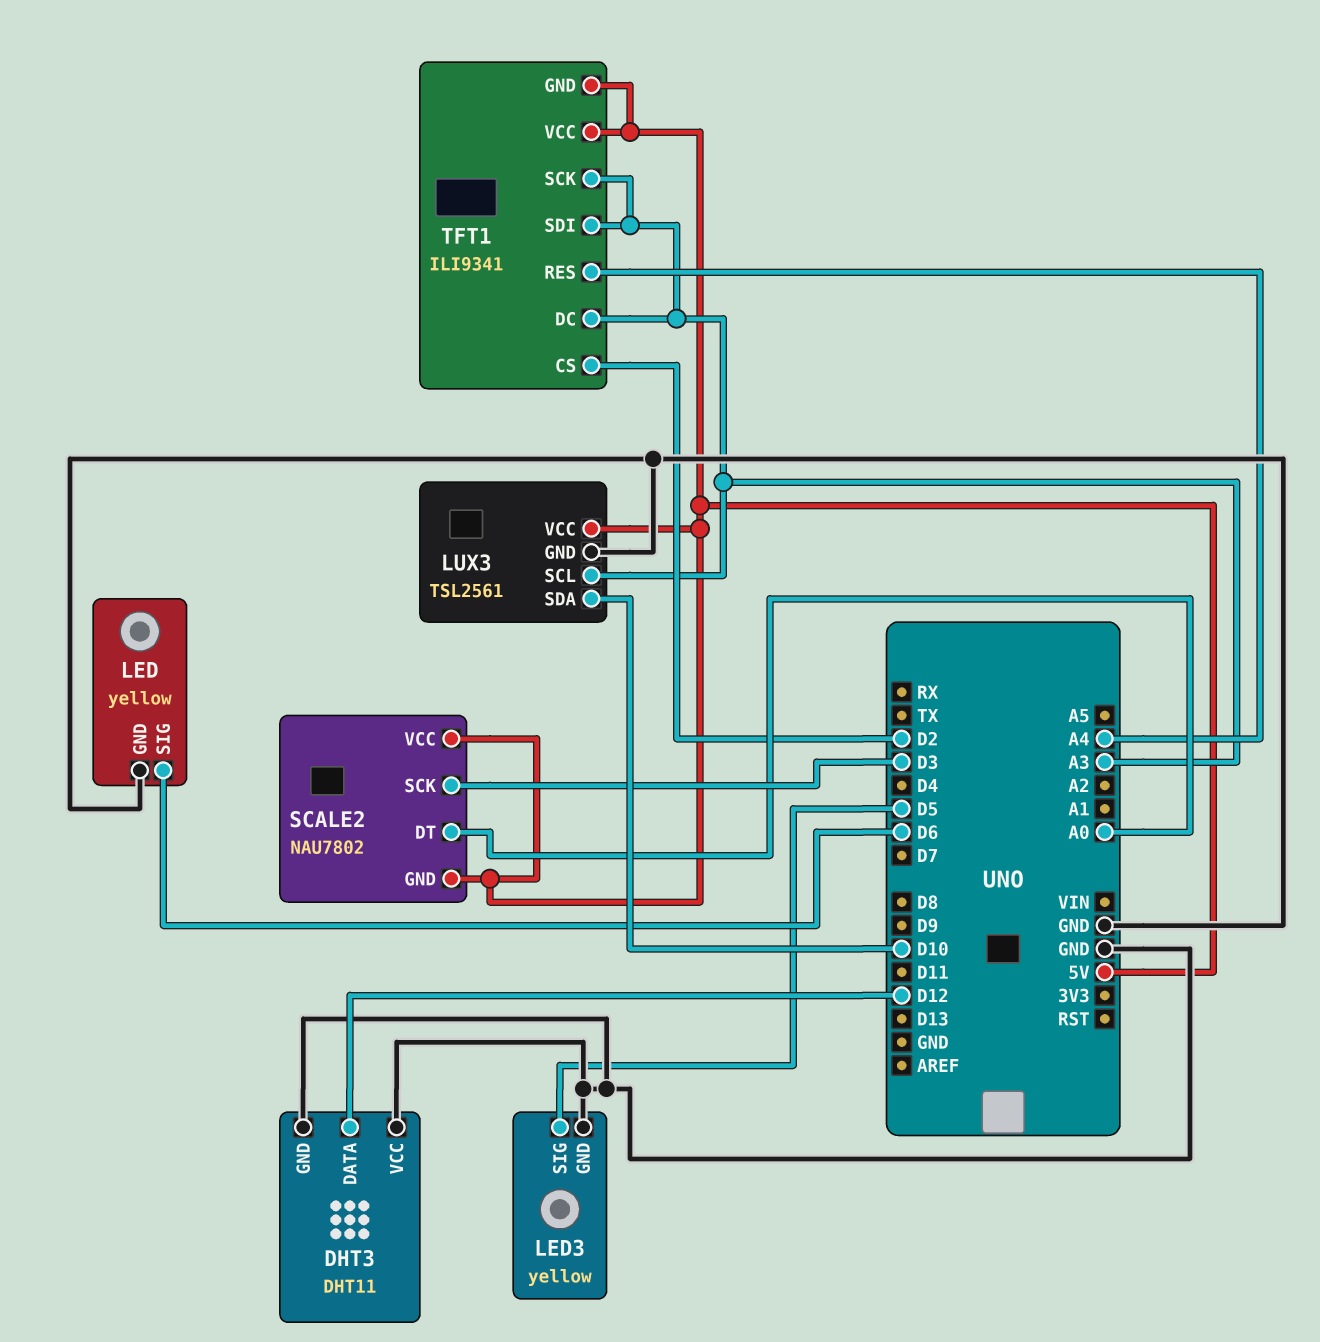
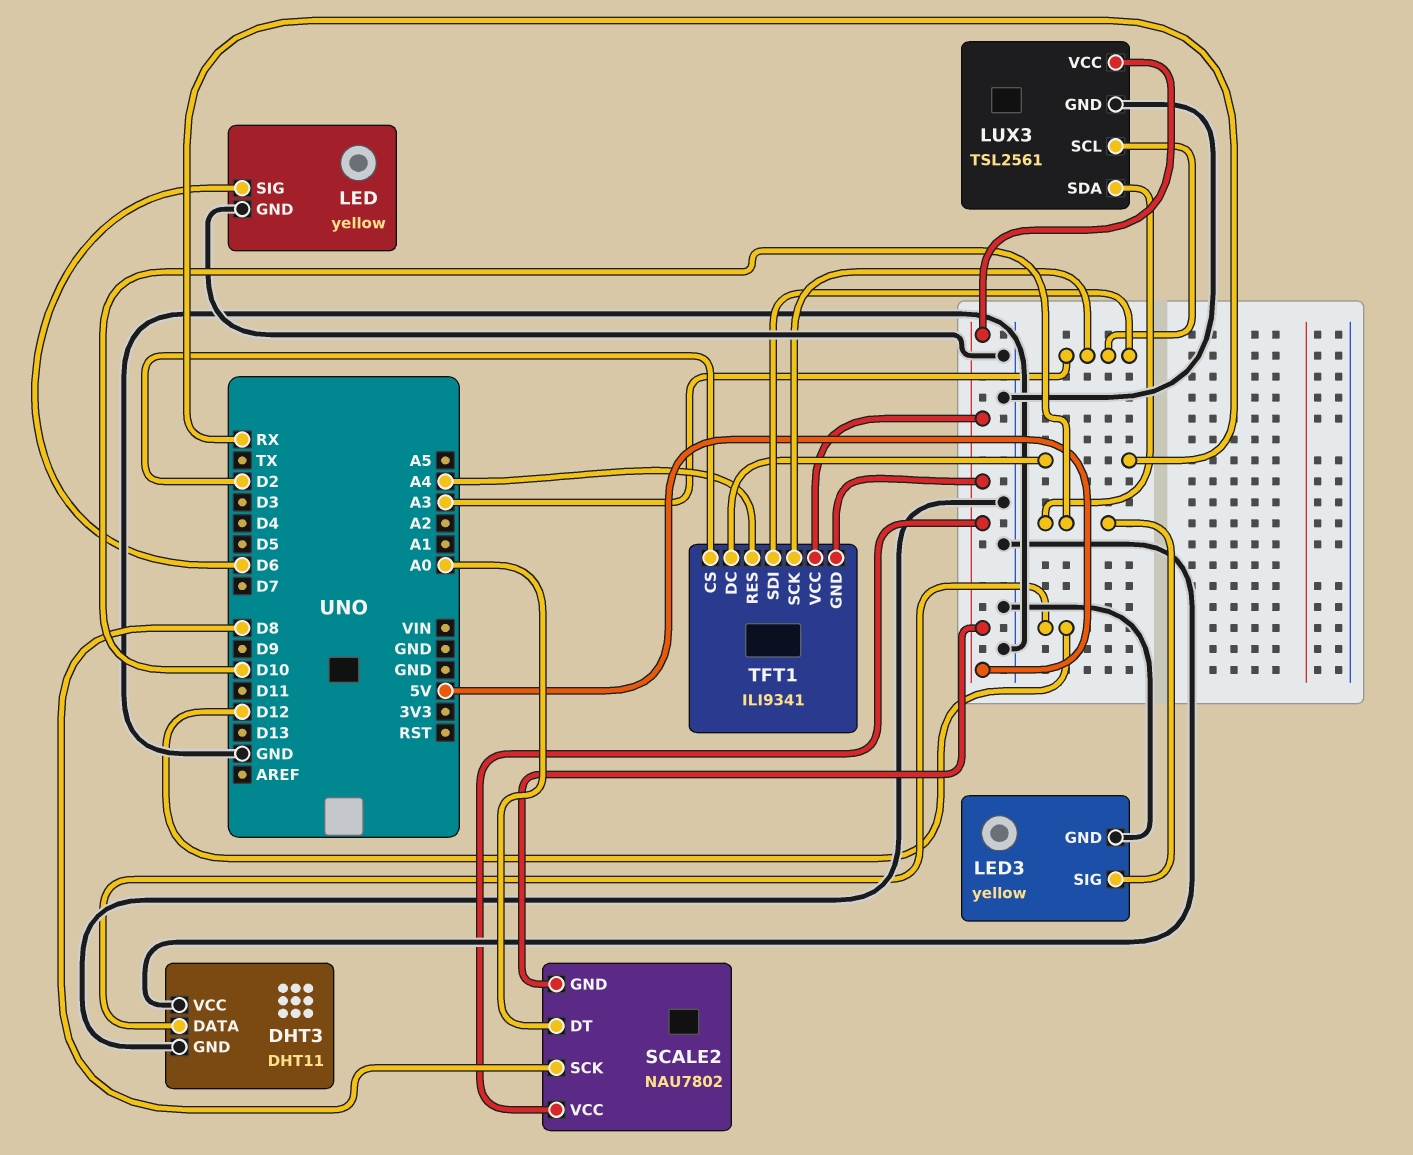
LED3 pin SIG: D5 -> D10
SCALE2 pin SCK: D3 -> D8
TFT1 pin DC: A3 -> RX

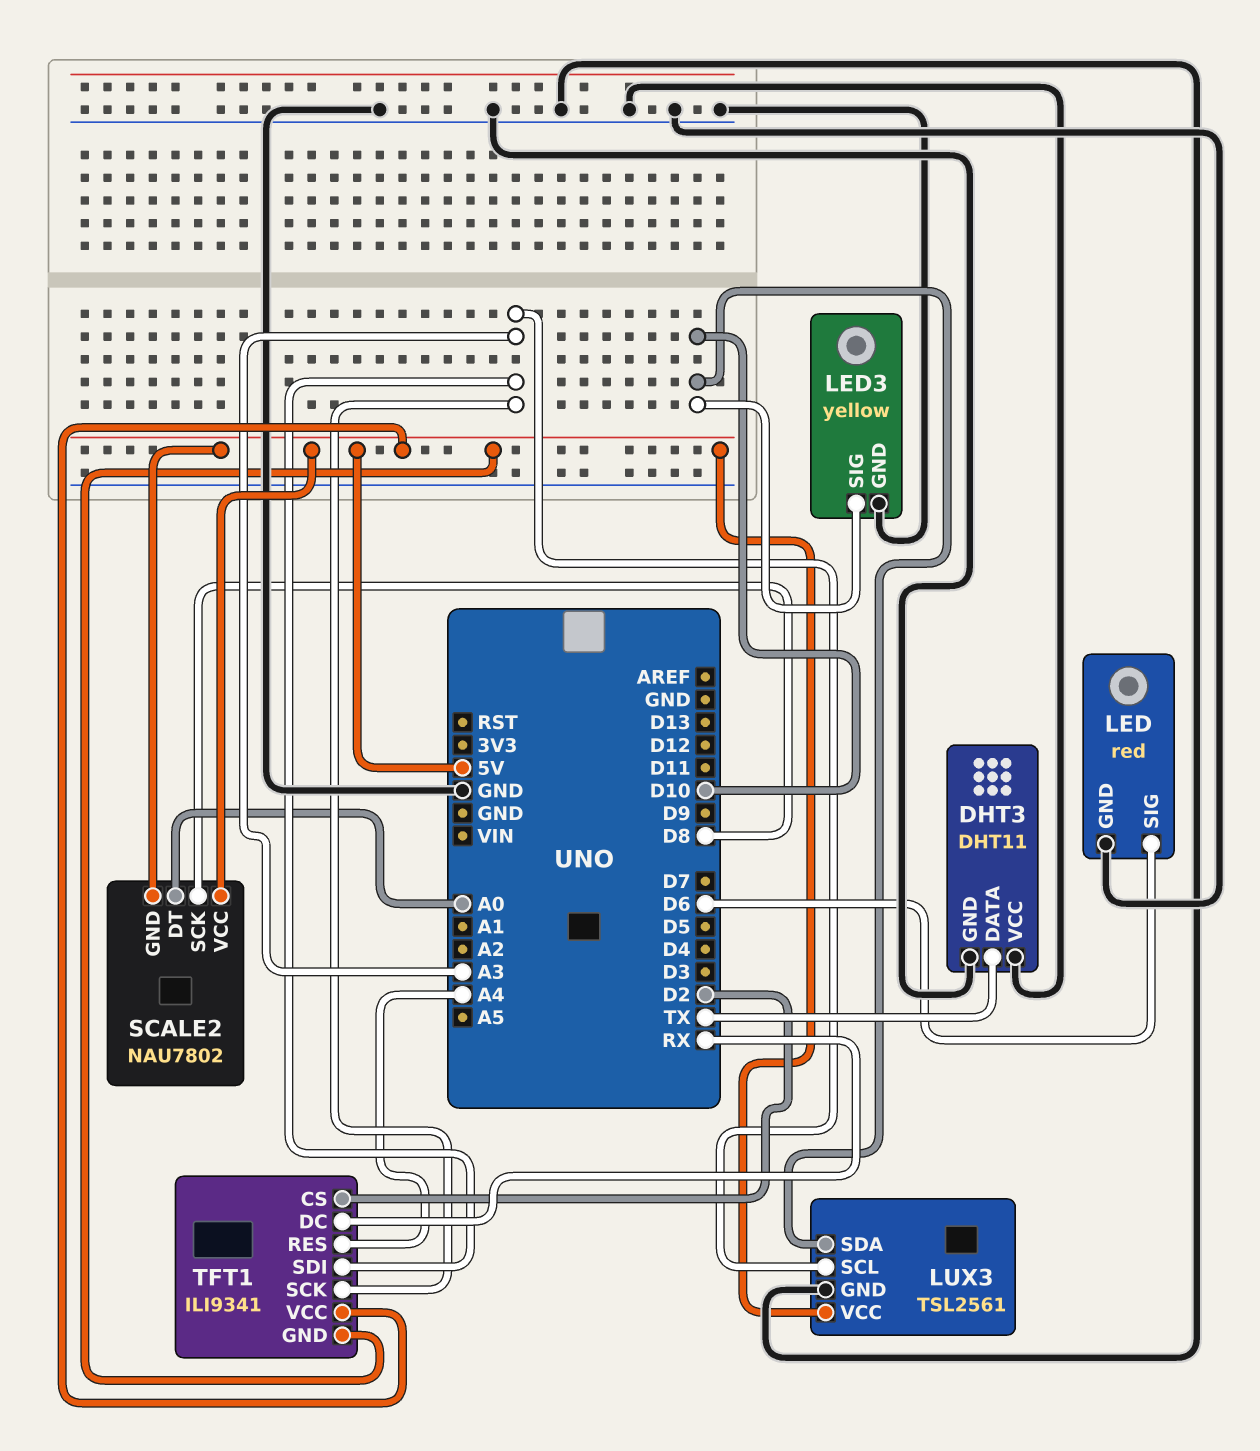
DHT3 pin DATA: D12 -> TX
LED: yellow -> red

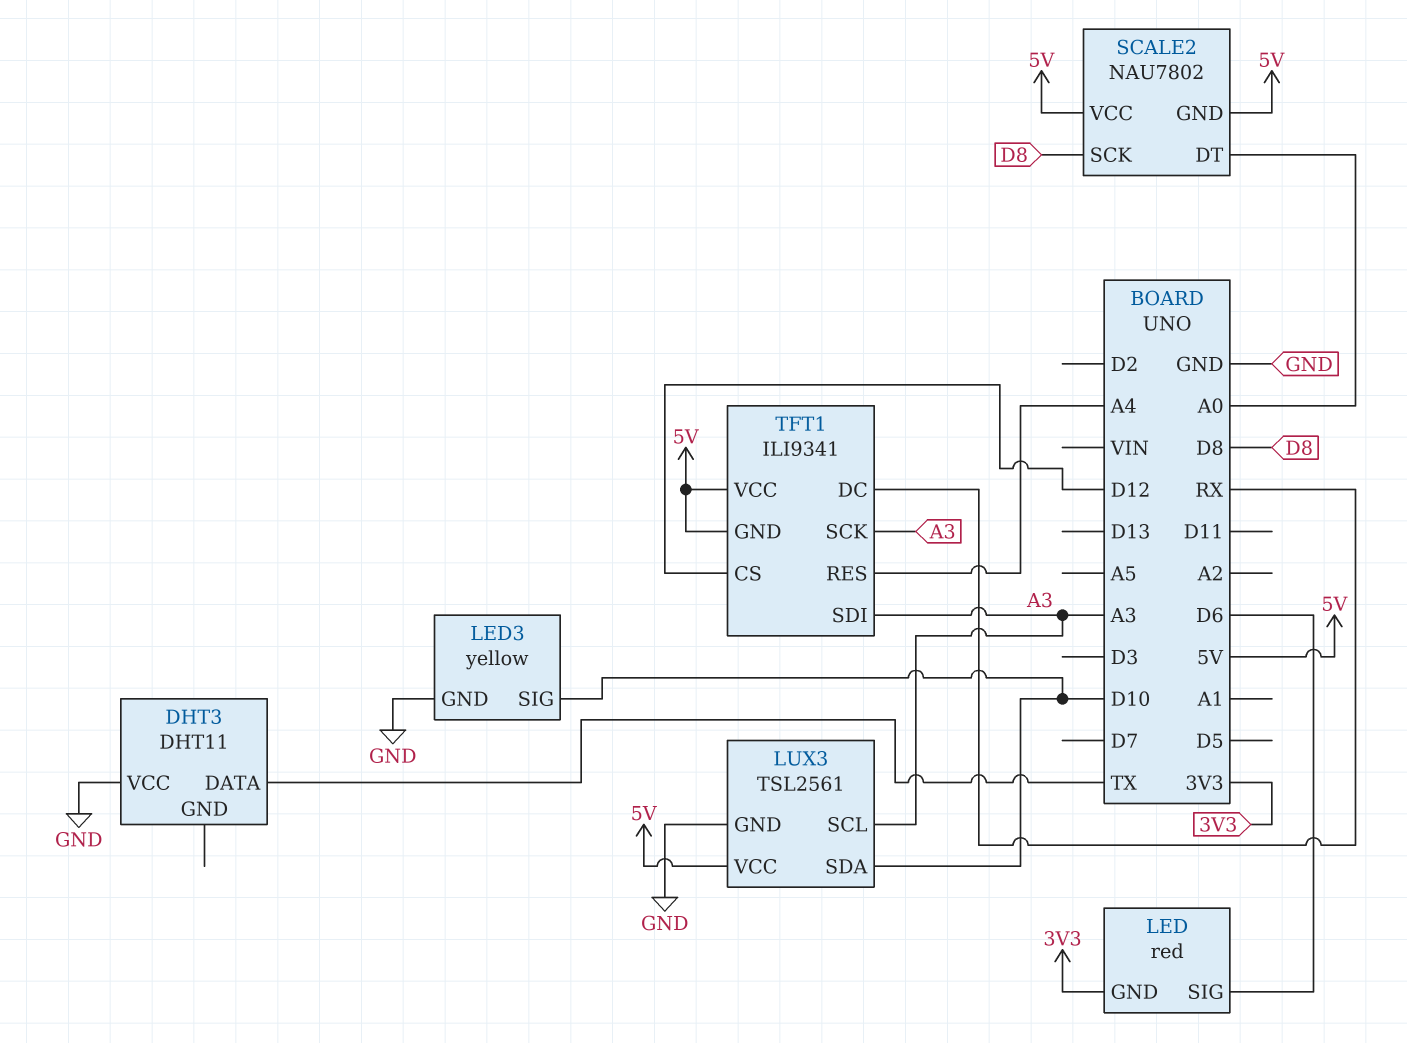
DHT3 pin GND: GND -> none
LED pin GND: GND -> 3V3
TFT1 pin CS: D2 -> D12

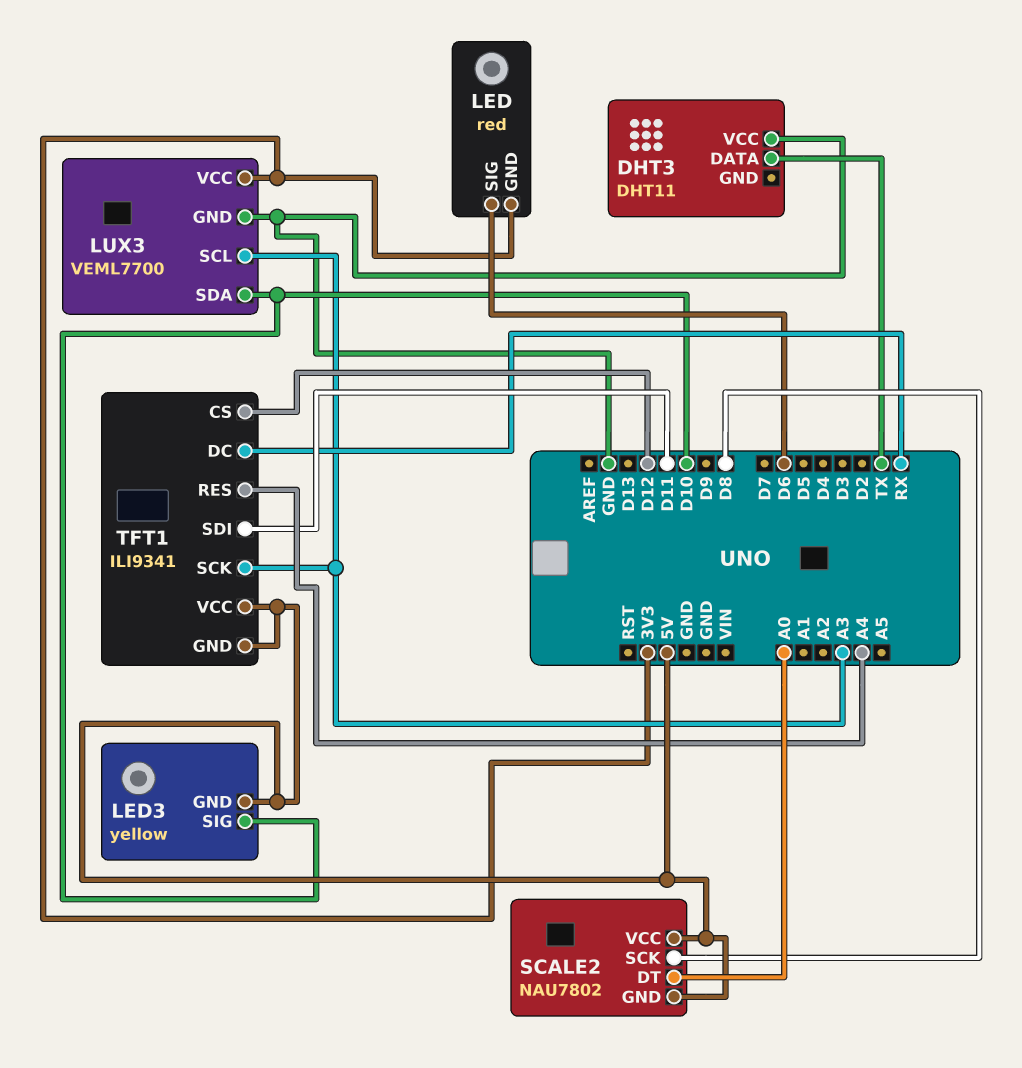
LED3 pin GND: GND -> 5V
LUX3: TSL2561 -> VEML7700
LUX3 pin VCC: 5V -> 3V3
TFT1 pin SDI: A3 -> D11

